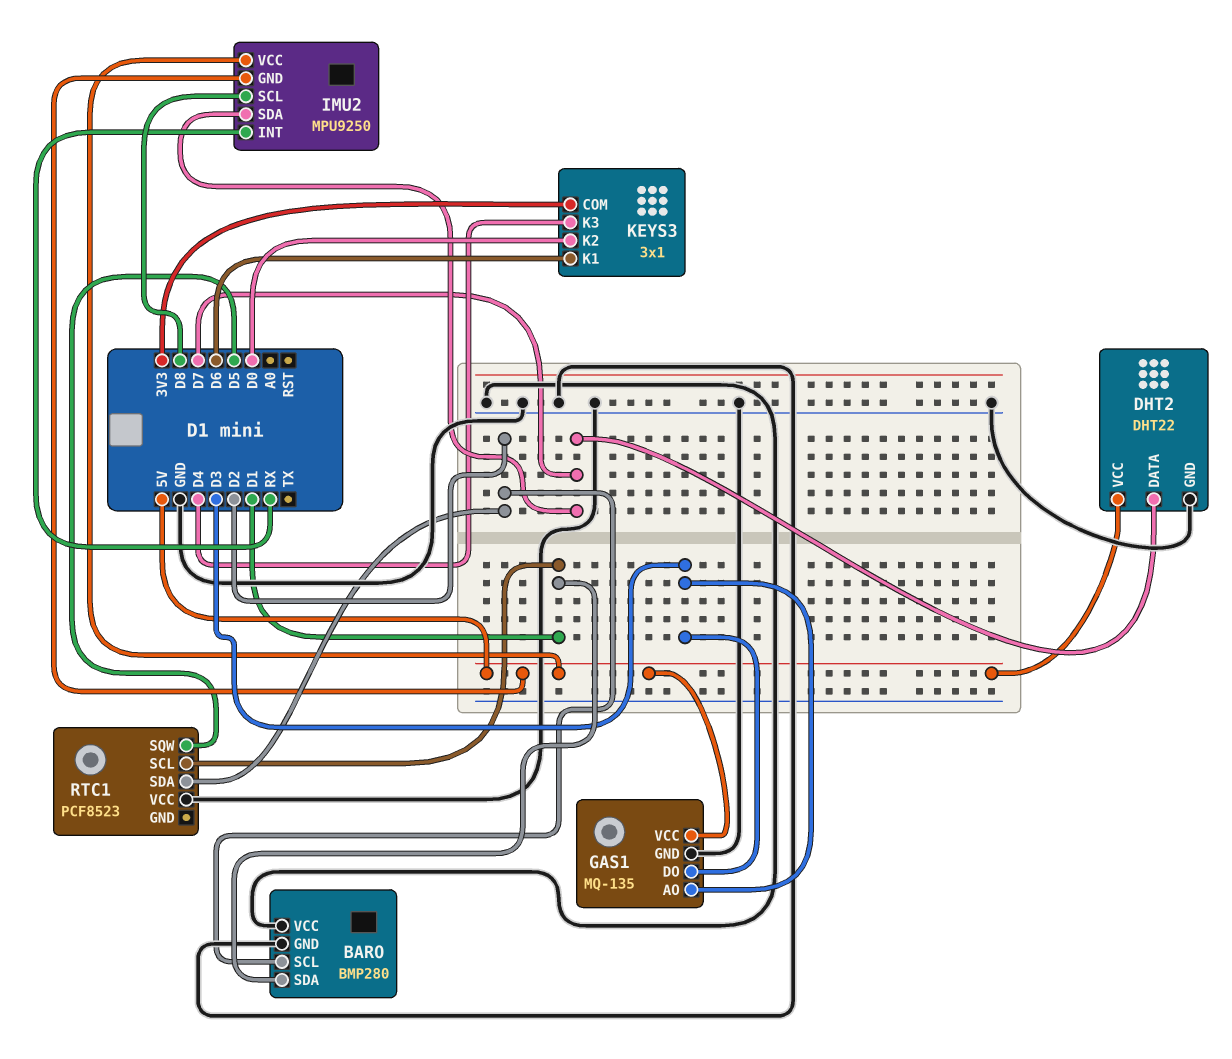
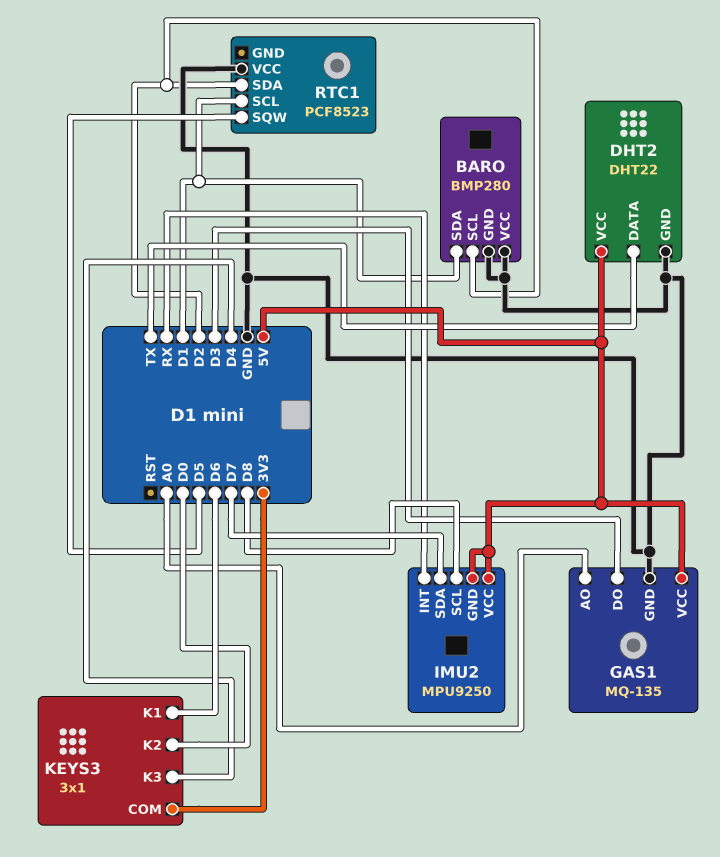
DHT2 pin DATA: D7 -> TX
GAS1 pin AO: D3 -> A0

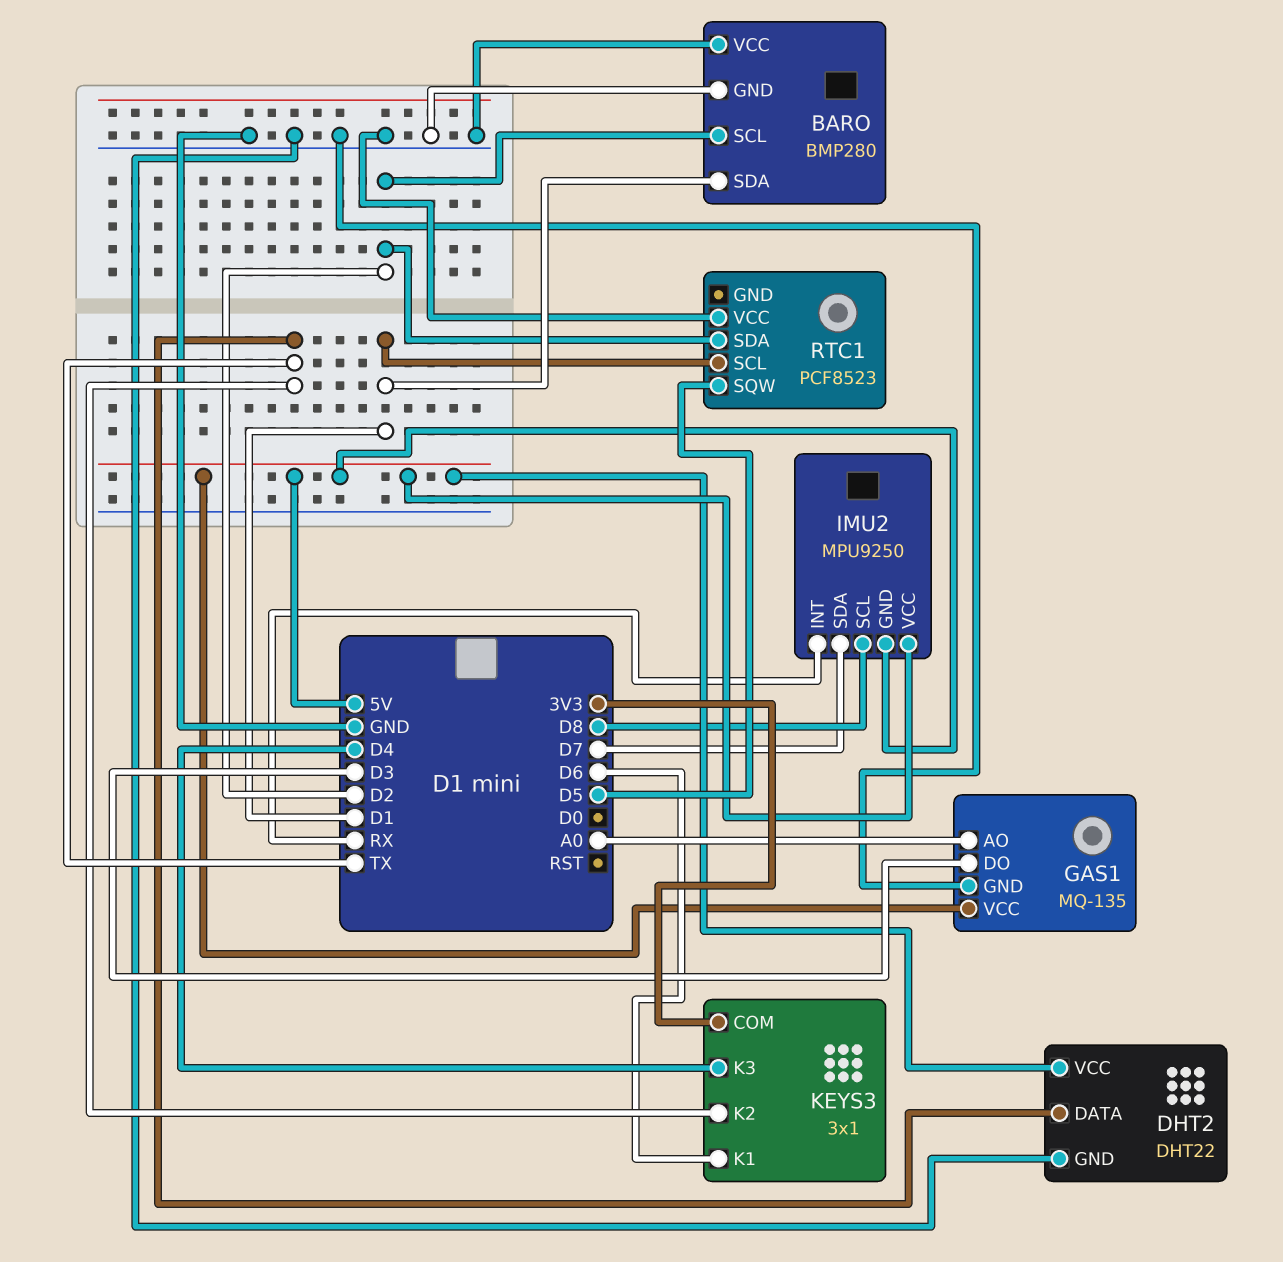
KEYS3 pin K2: D0 -> TX

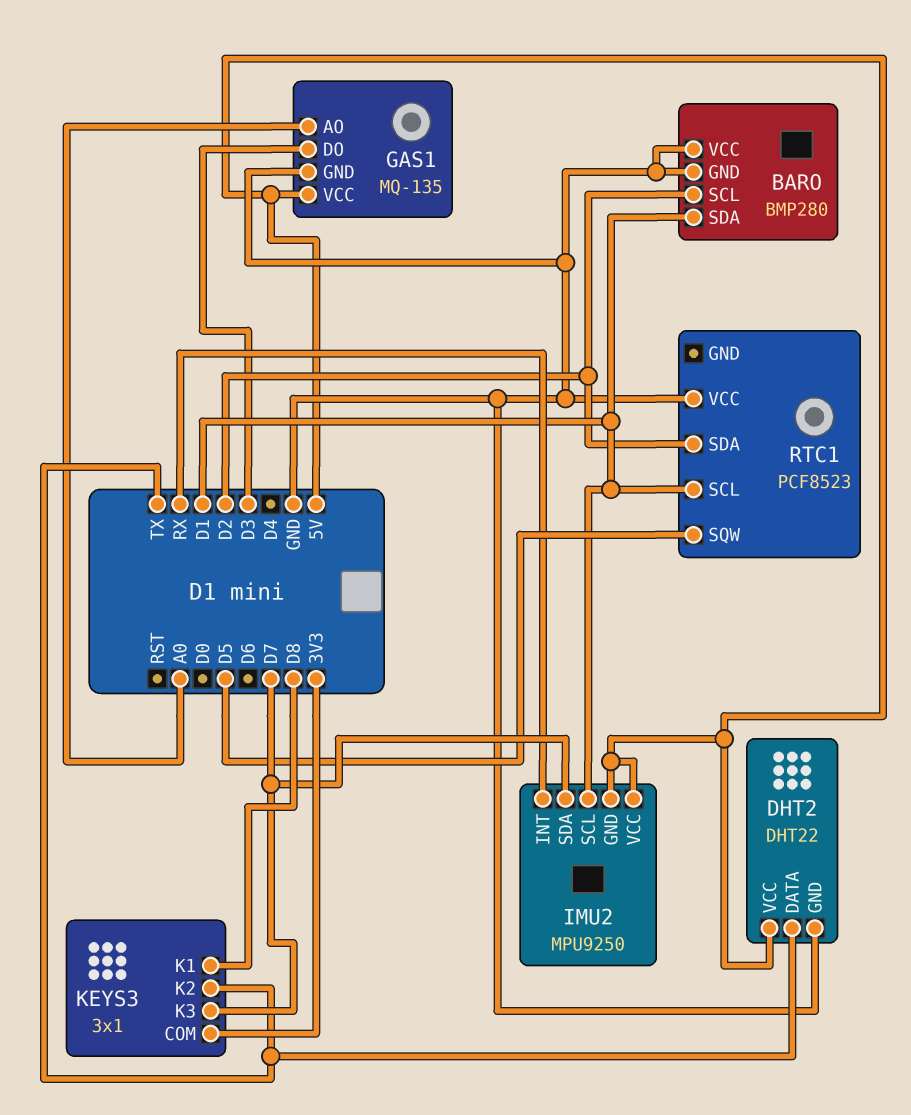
IMU2 pin SCL: D8 -> D1
KEYS3 pin K1: D6 -> D8
KEYS3 pin K3: D4 -> D7

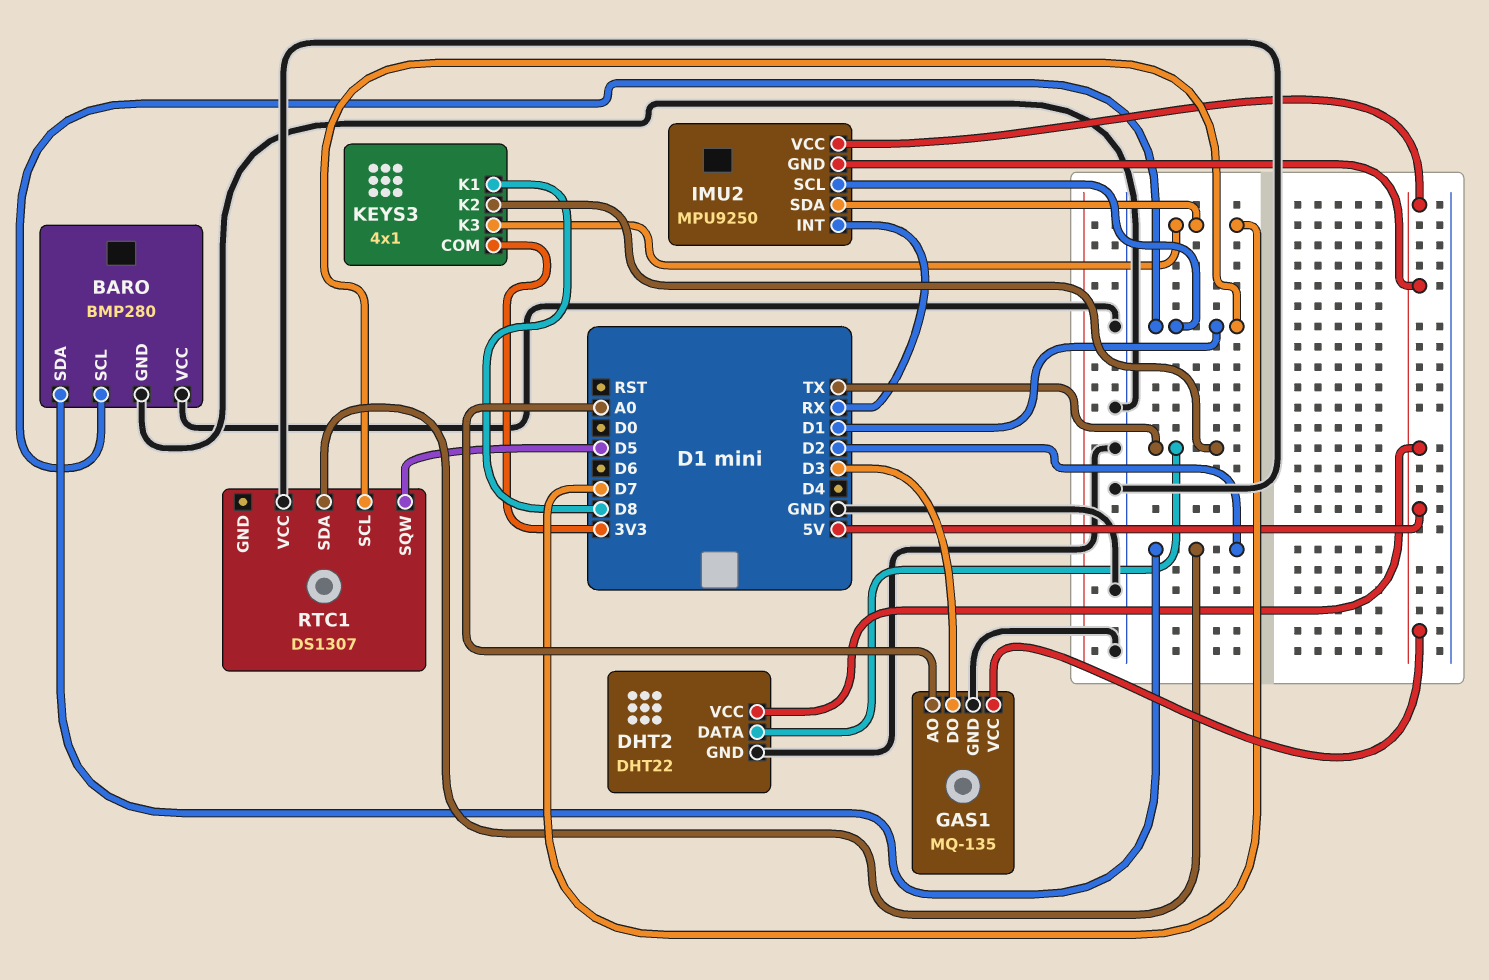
BARO pin SCL: D2 -> D1
BARO pin SDA: D1 -> D2
KEYS3: 3x1 -> 4x1
RTC1: PCF8523 -> DS1307

